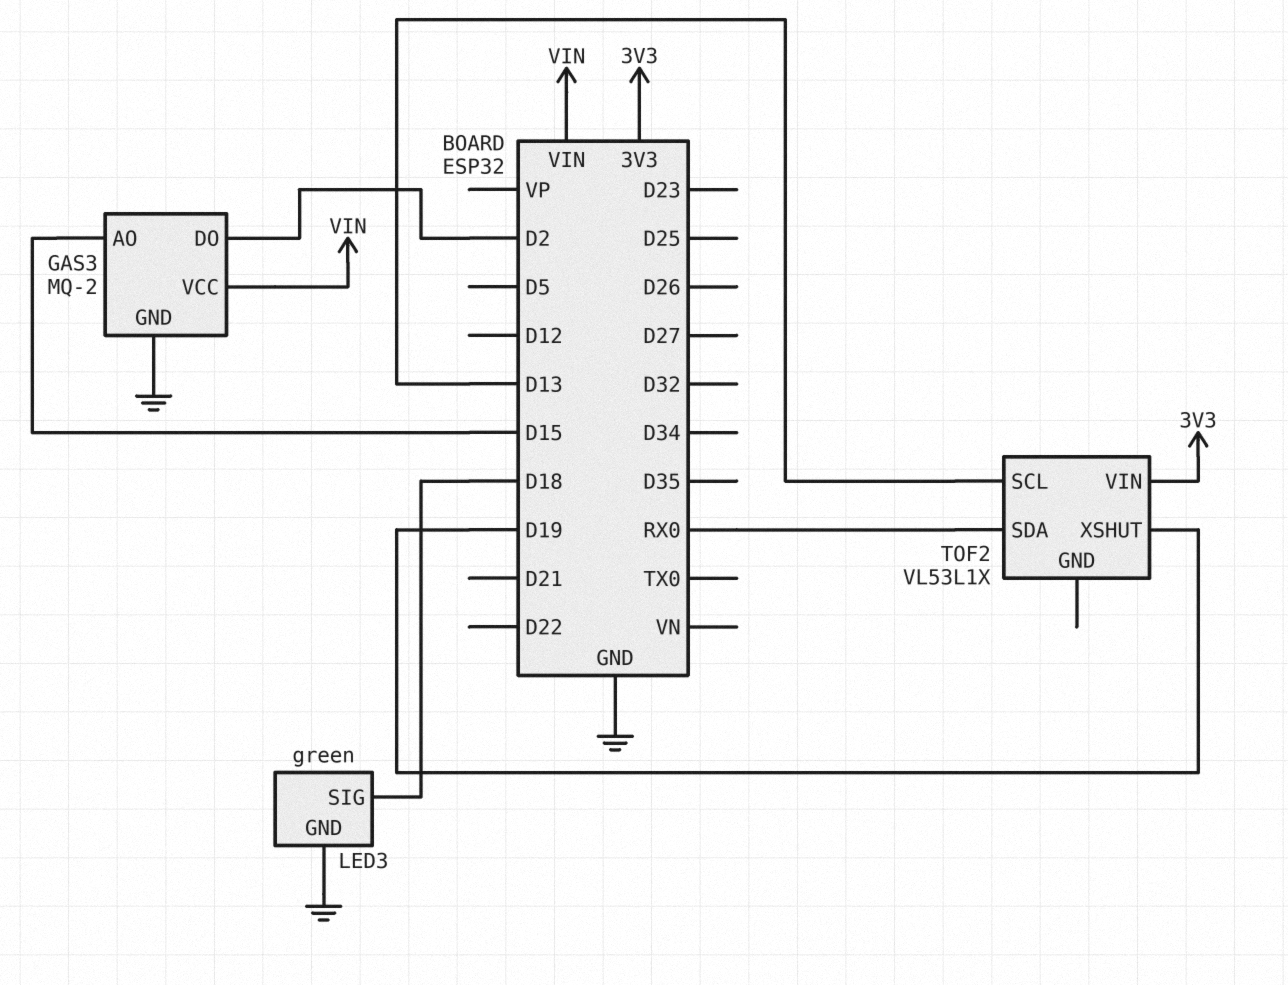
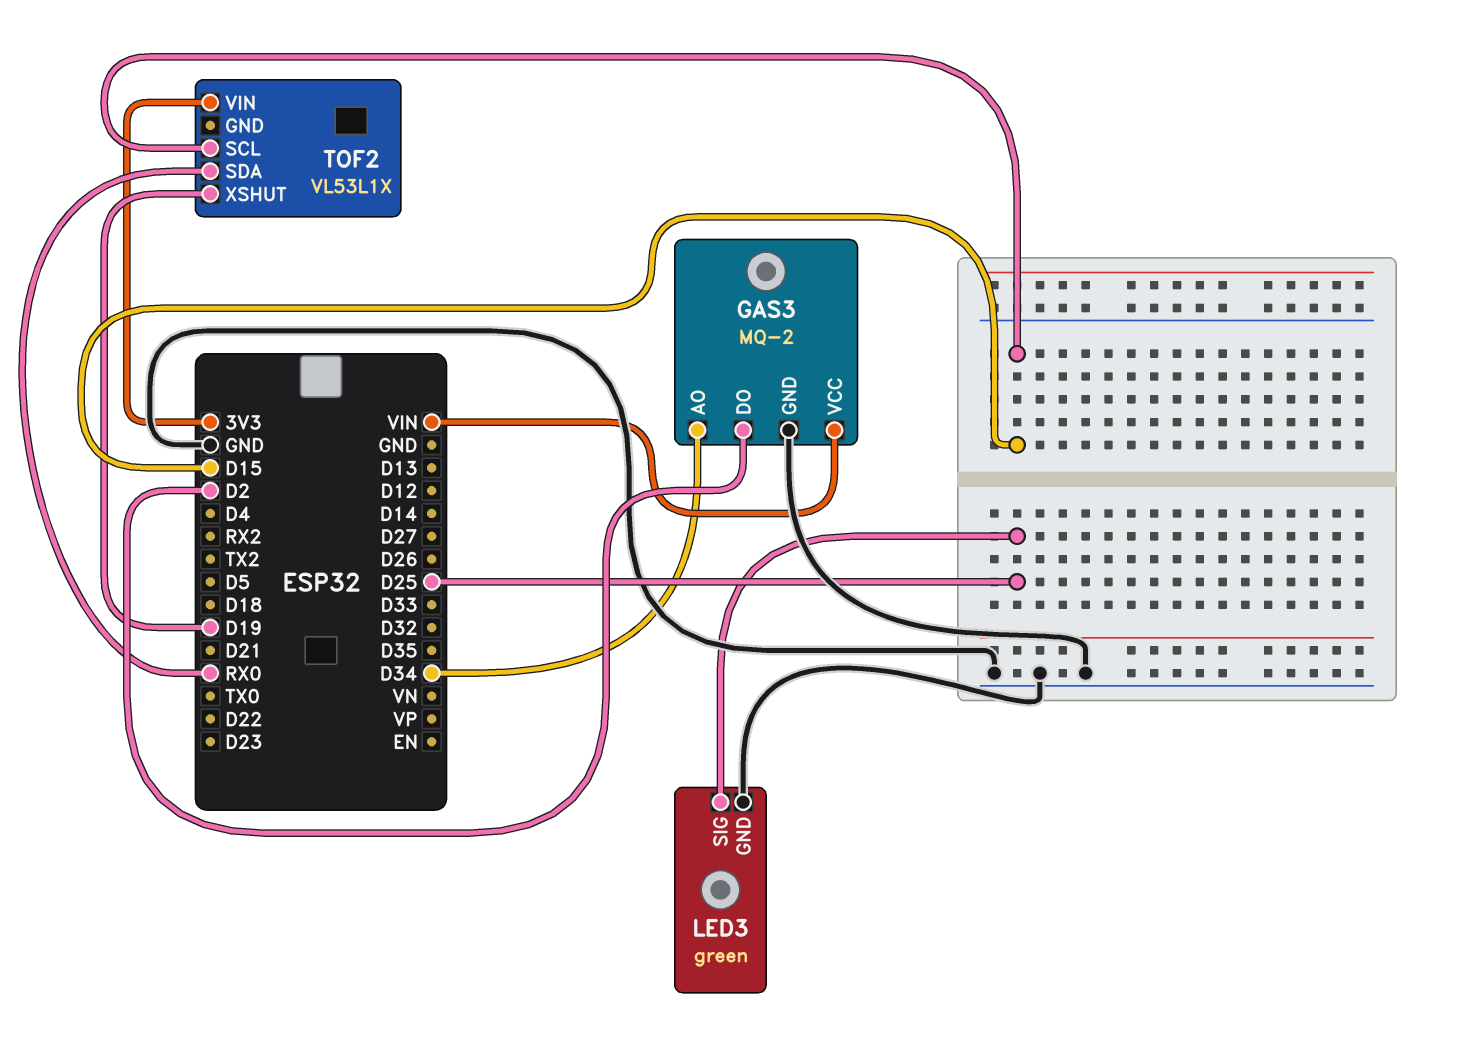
GAS3 pin AO: D15 -> D34
LED3 pin SIG: D18 -> D25
TOF2 pin SCL: D13 -> D15

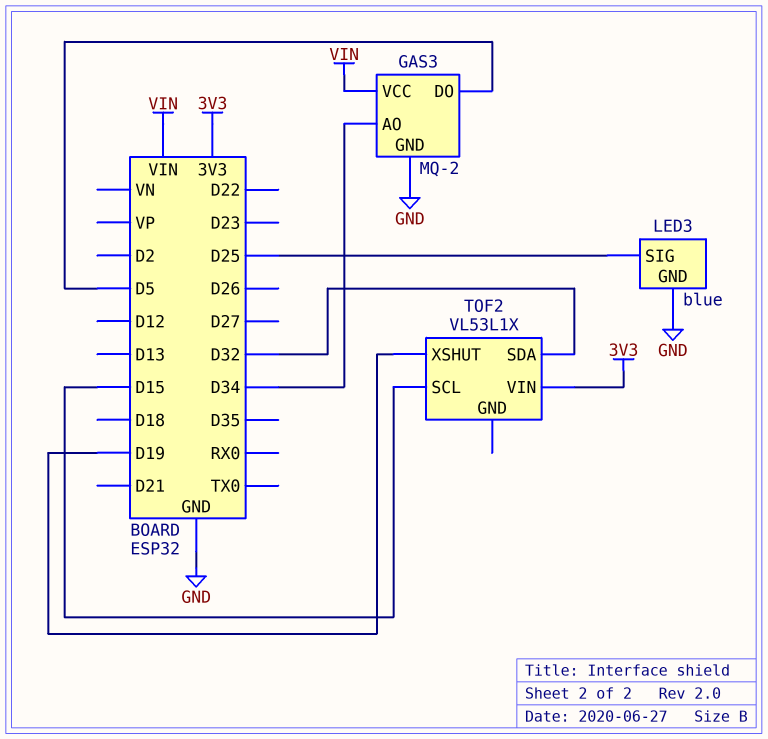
GAS3 pin DO: D2 -> D5
LED3: green -> blue
TOF2 pin SDA: RX0 -> D32

